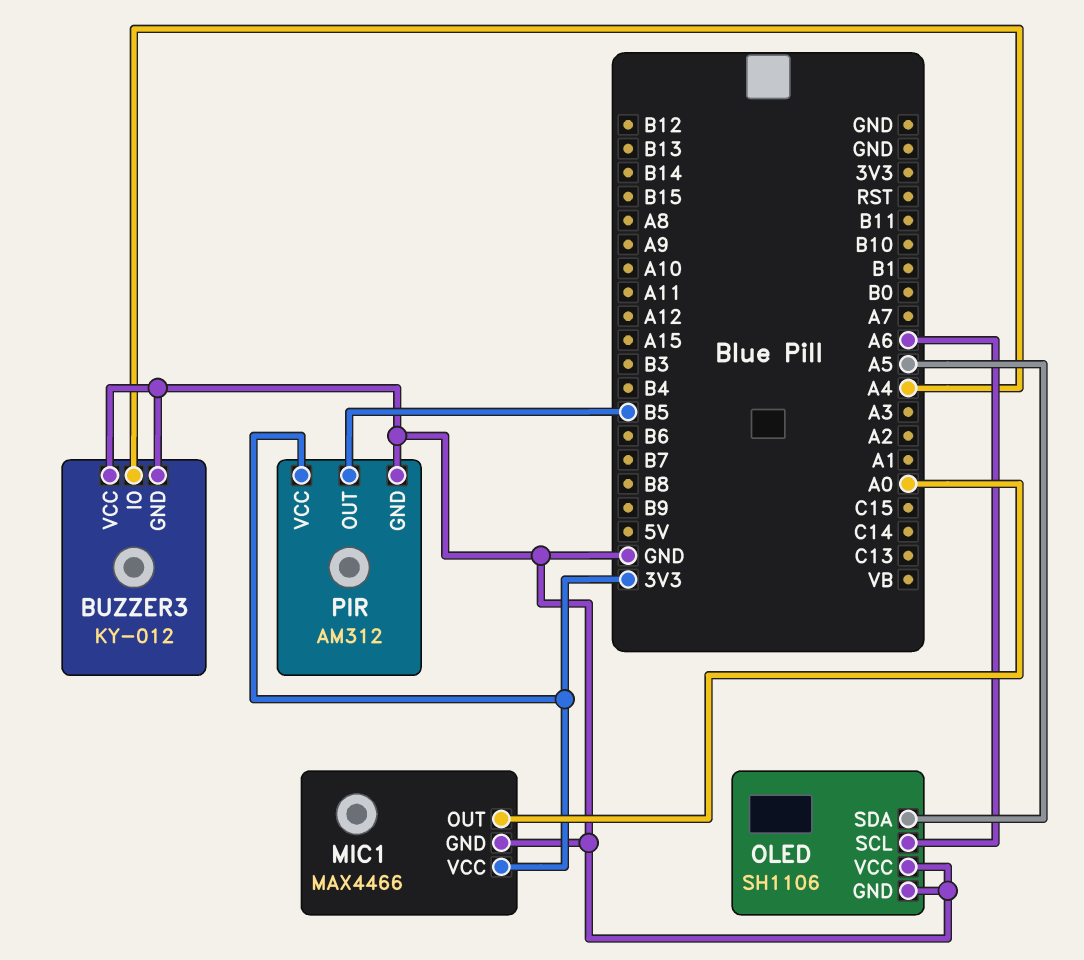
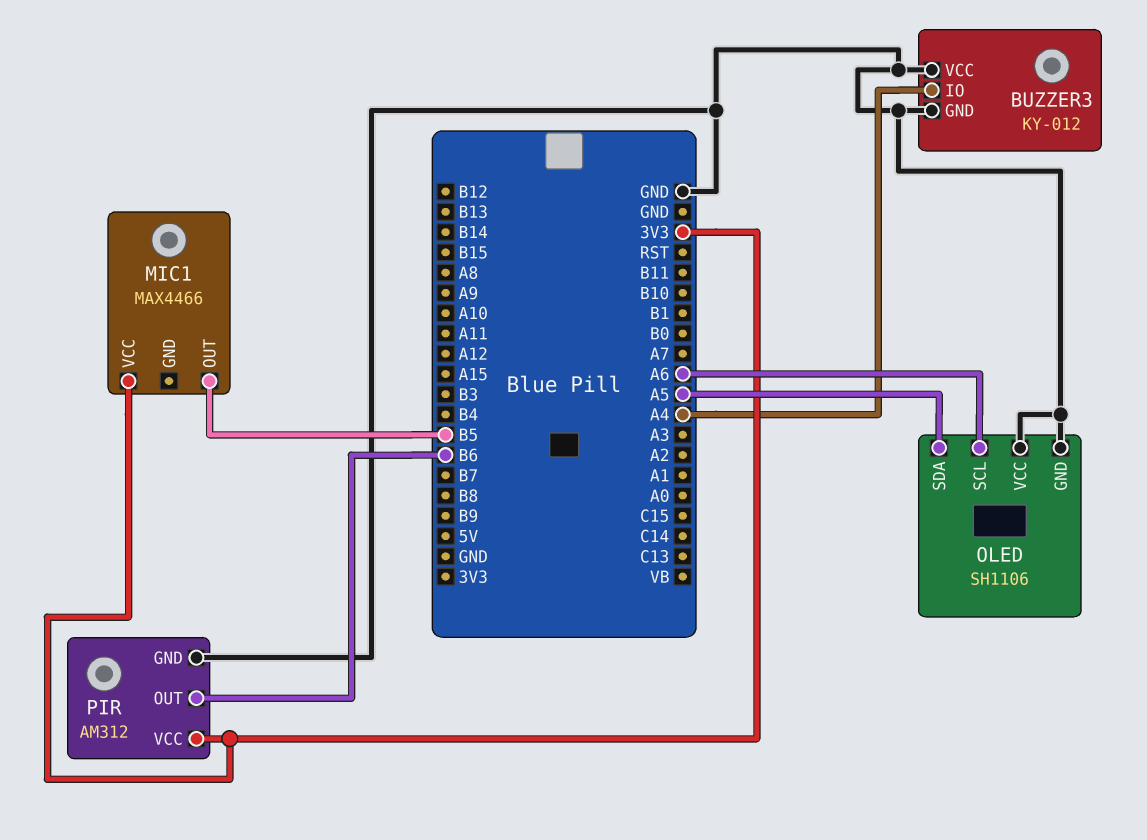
MIC1 pin GND: GND -> none
MIC1 pin OUT: A0 -> B5
PIR pin OUT: B5 -> B6

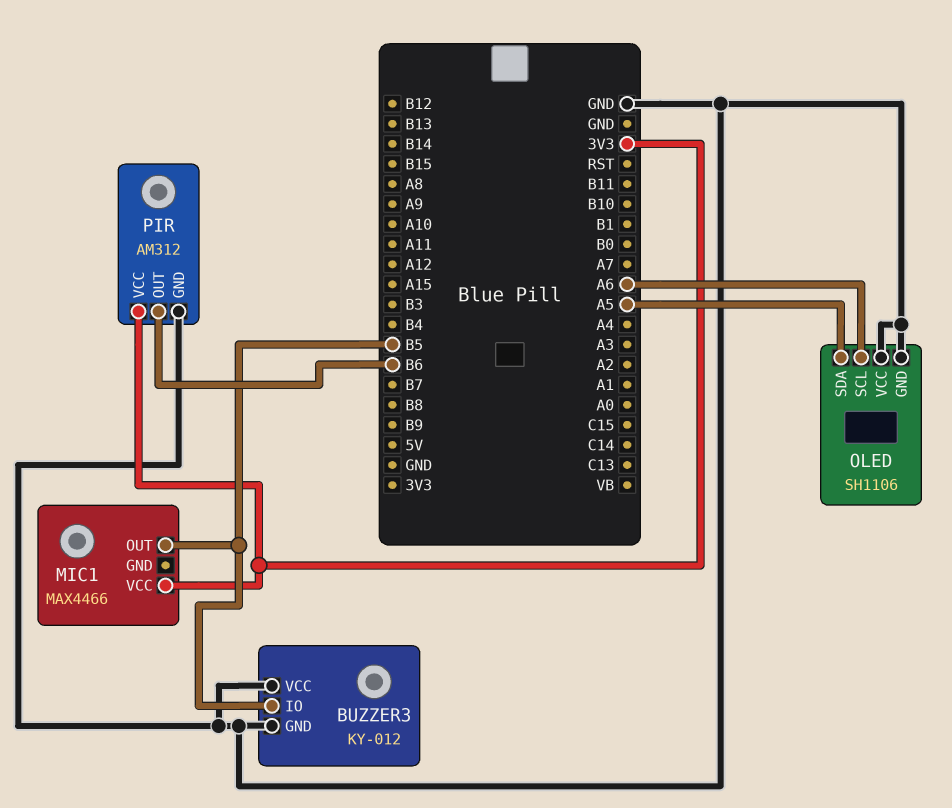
BUZZER3 pin IO: A4 -> B5

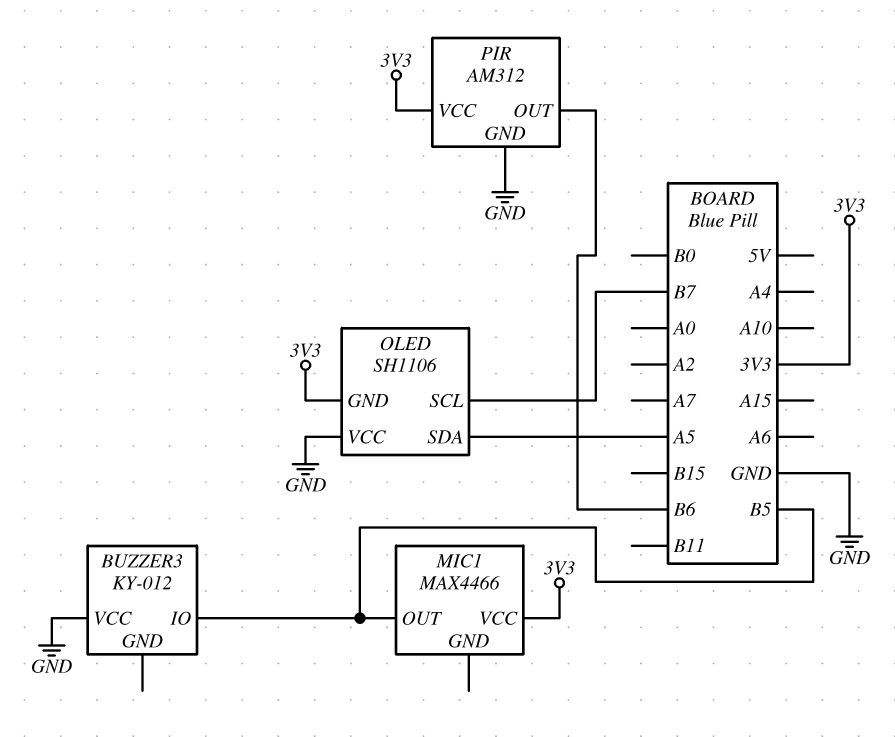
BUZZER3 pin GND: GND -> none
OLED pin GND: GND -> 3V3
OLED pin SCL: A6 -> B7

